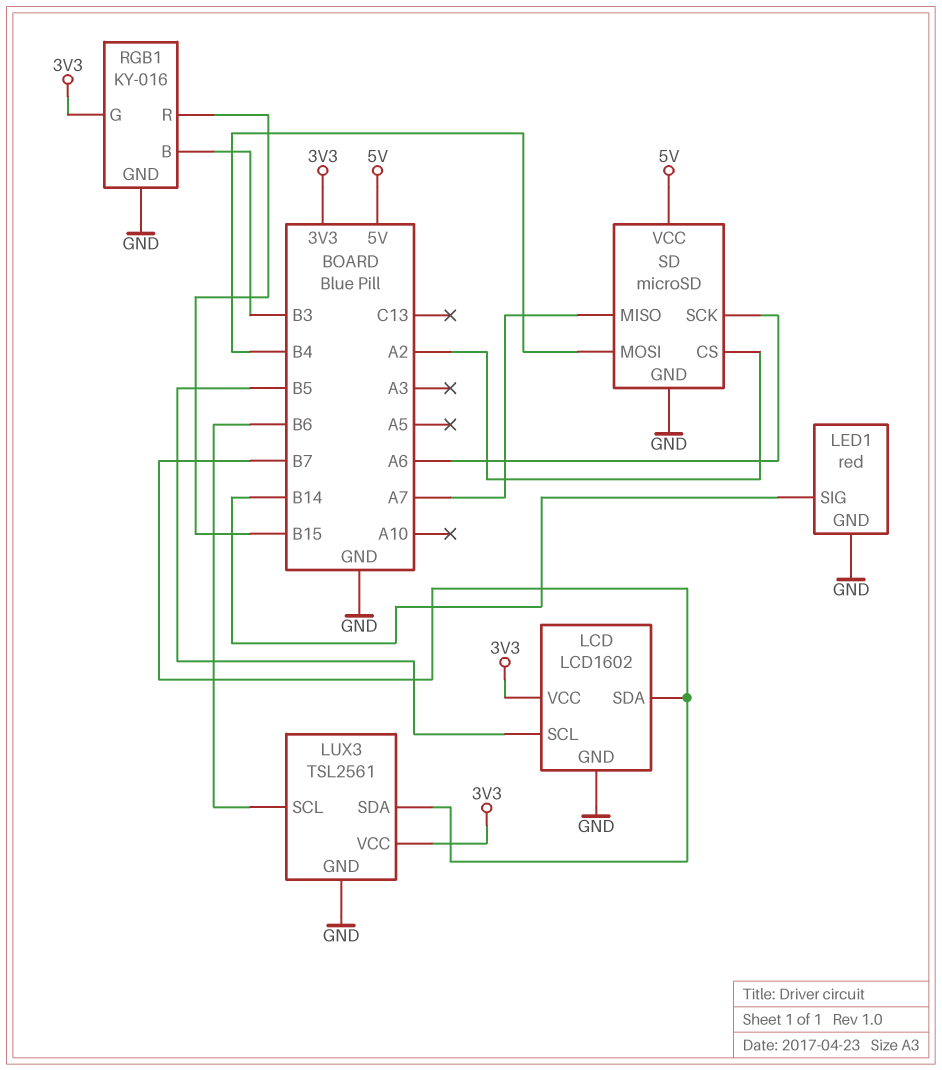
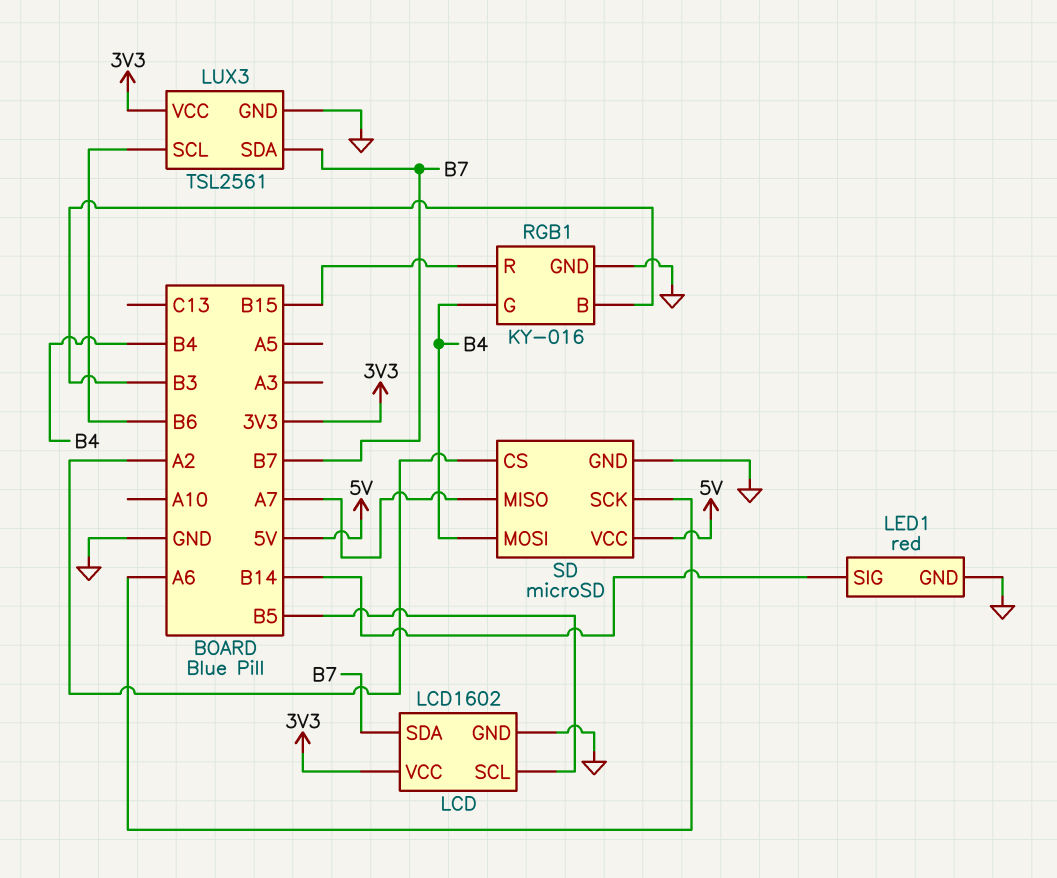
RGB1 pin G: 3V3 -> B4

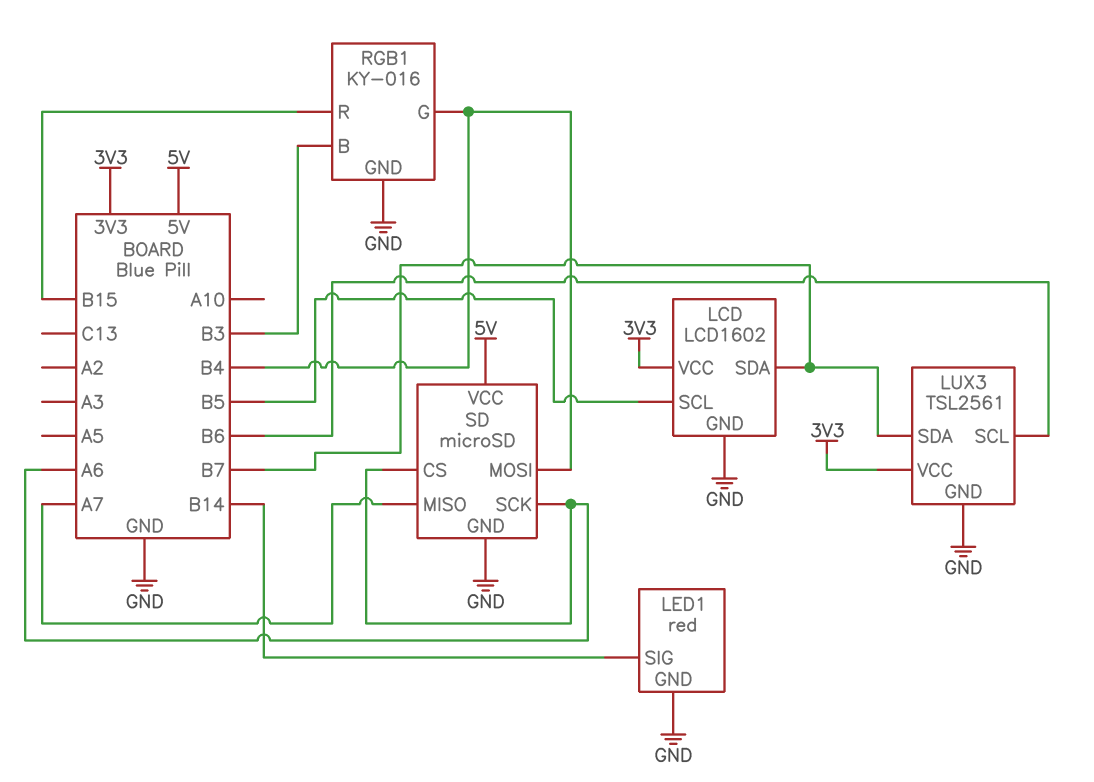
SD pin CS: A2 -> A6

